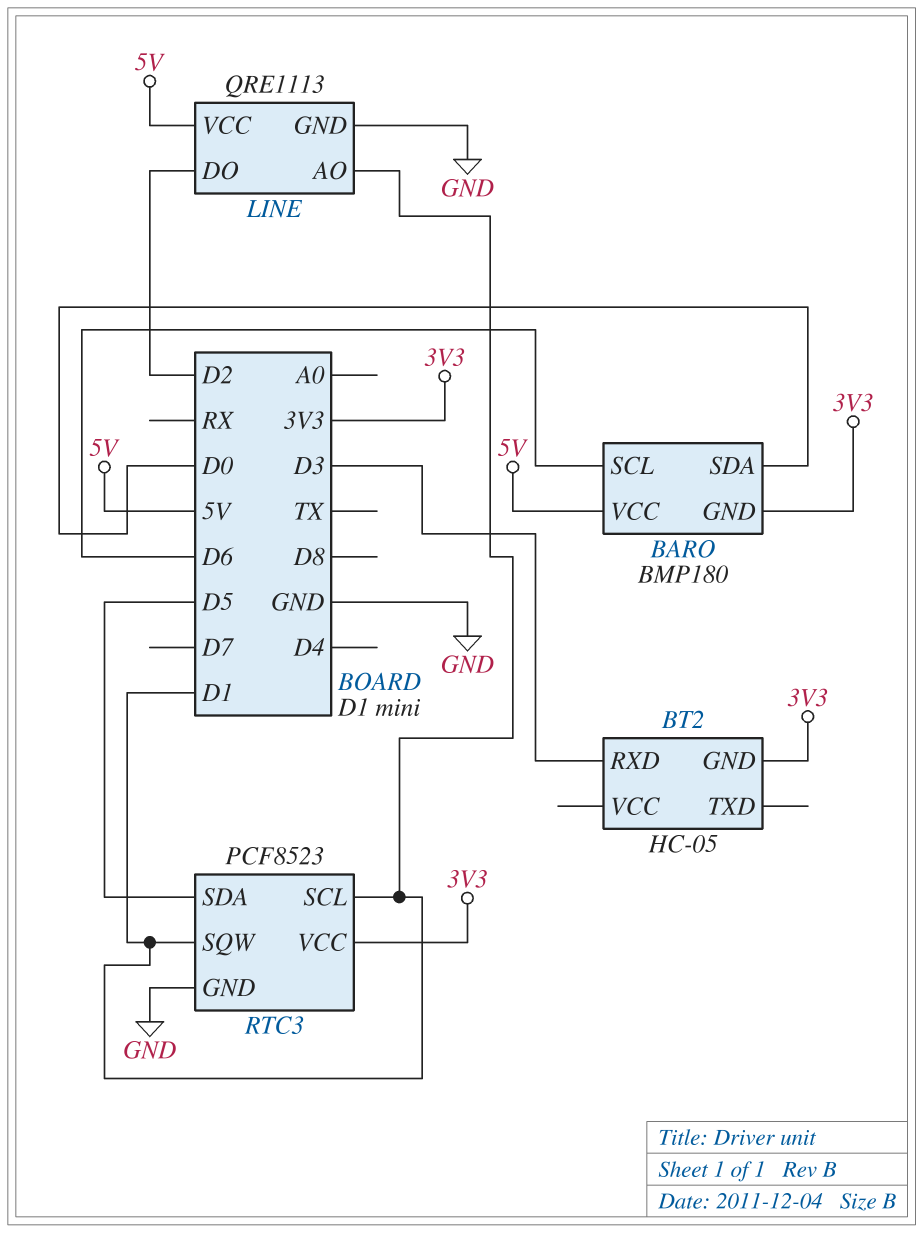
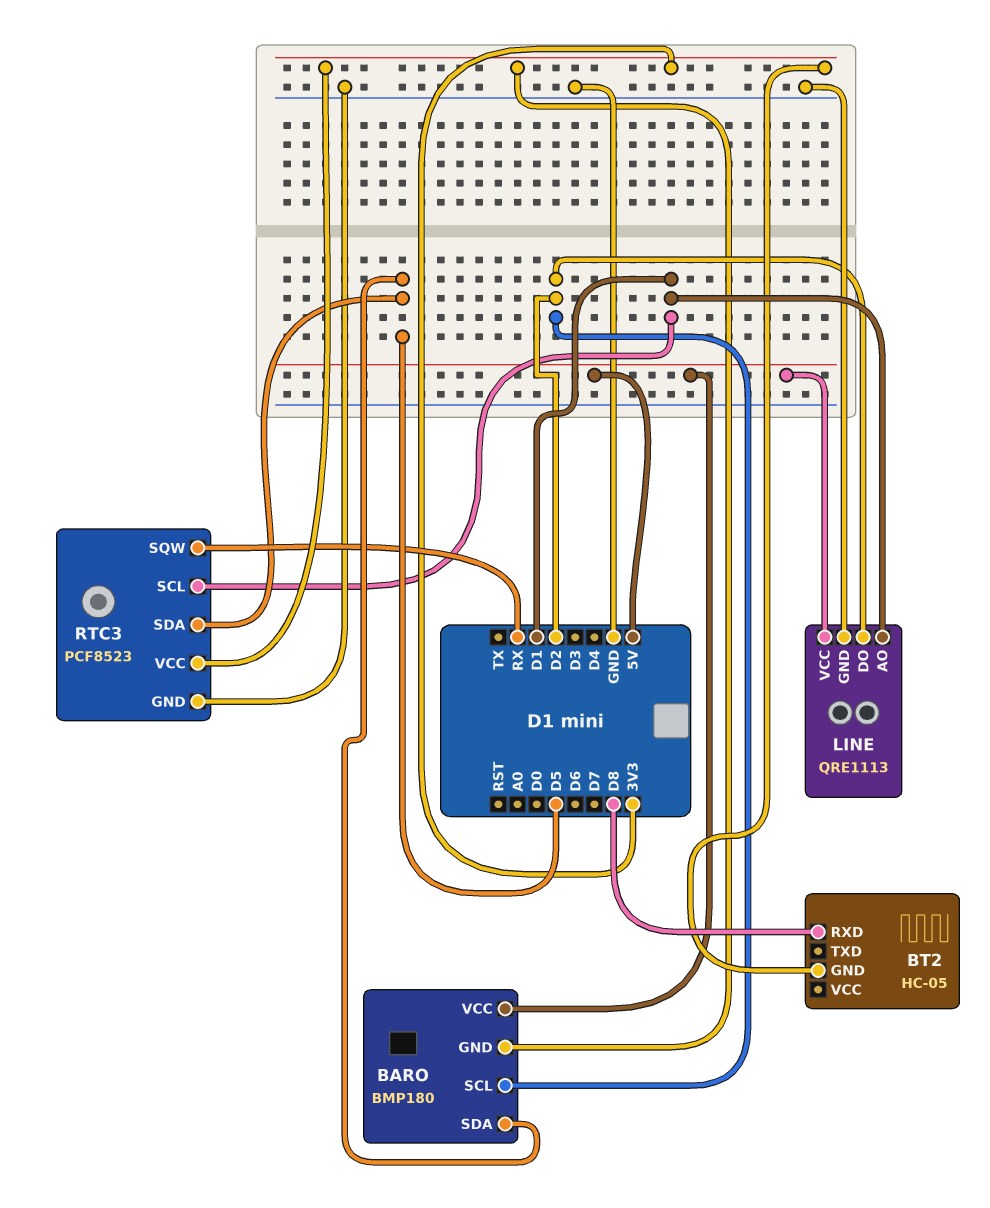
BARO pin SCL: D6 -> D2
BARO pin SDA: D0 -> D5
BT2 pin RXD: D3 -> D8
RTC3 pin SQW: D1 -> RX

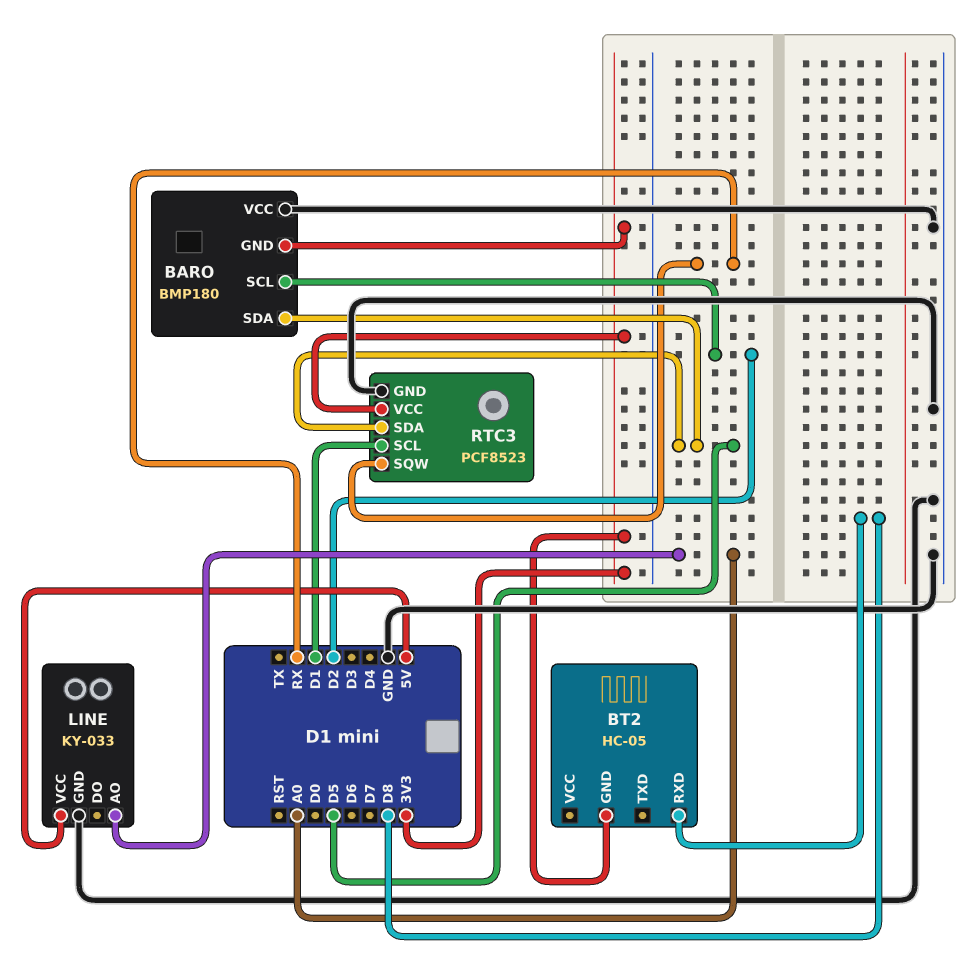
BARO pin VCC: 5V -> GND
LINE: QRE1113 -> KY-033
LINE pin AO: D1 -> A0
LINE pin DO: D2 -> none

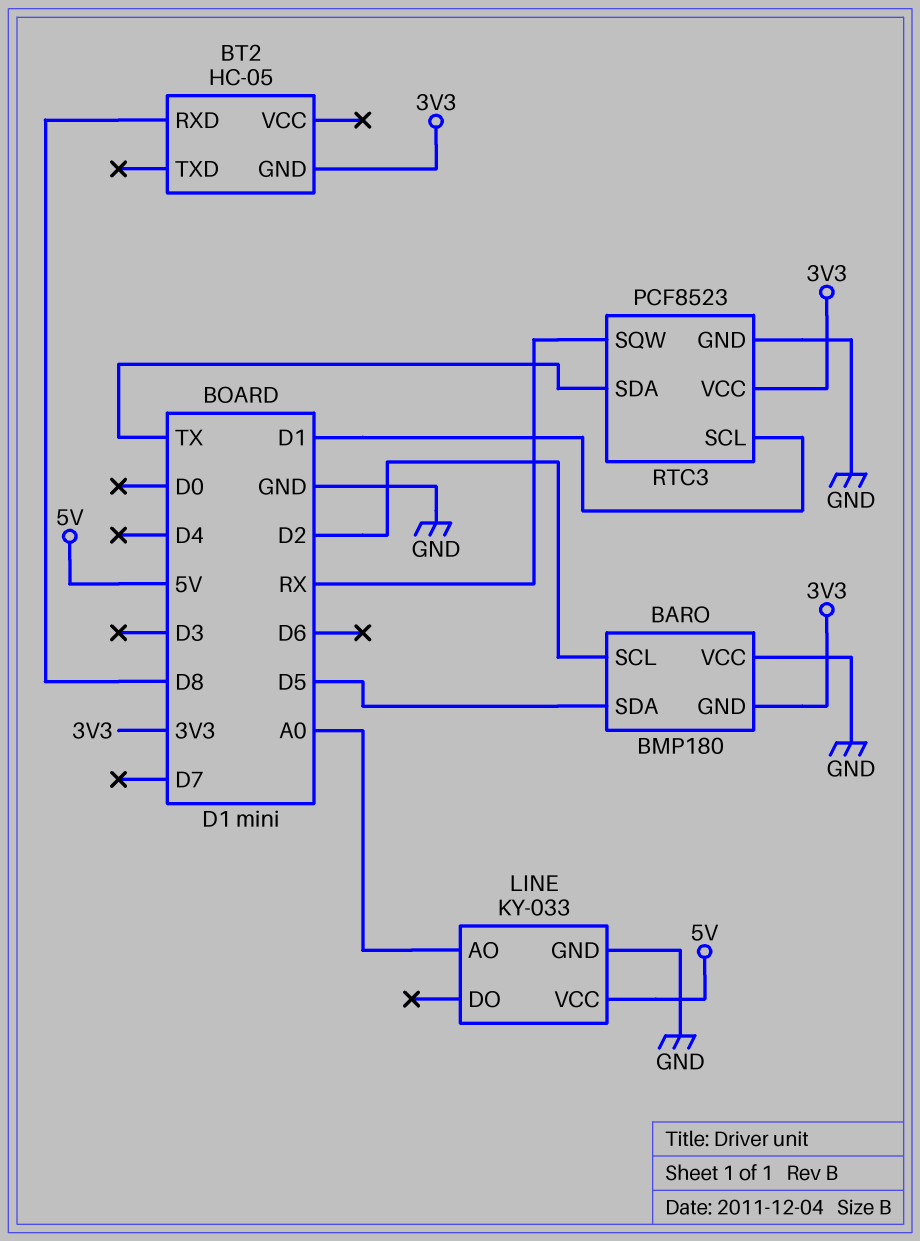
RTC3 pin SDA: D5 -> TX

